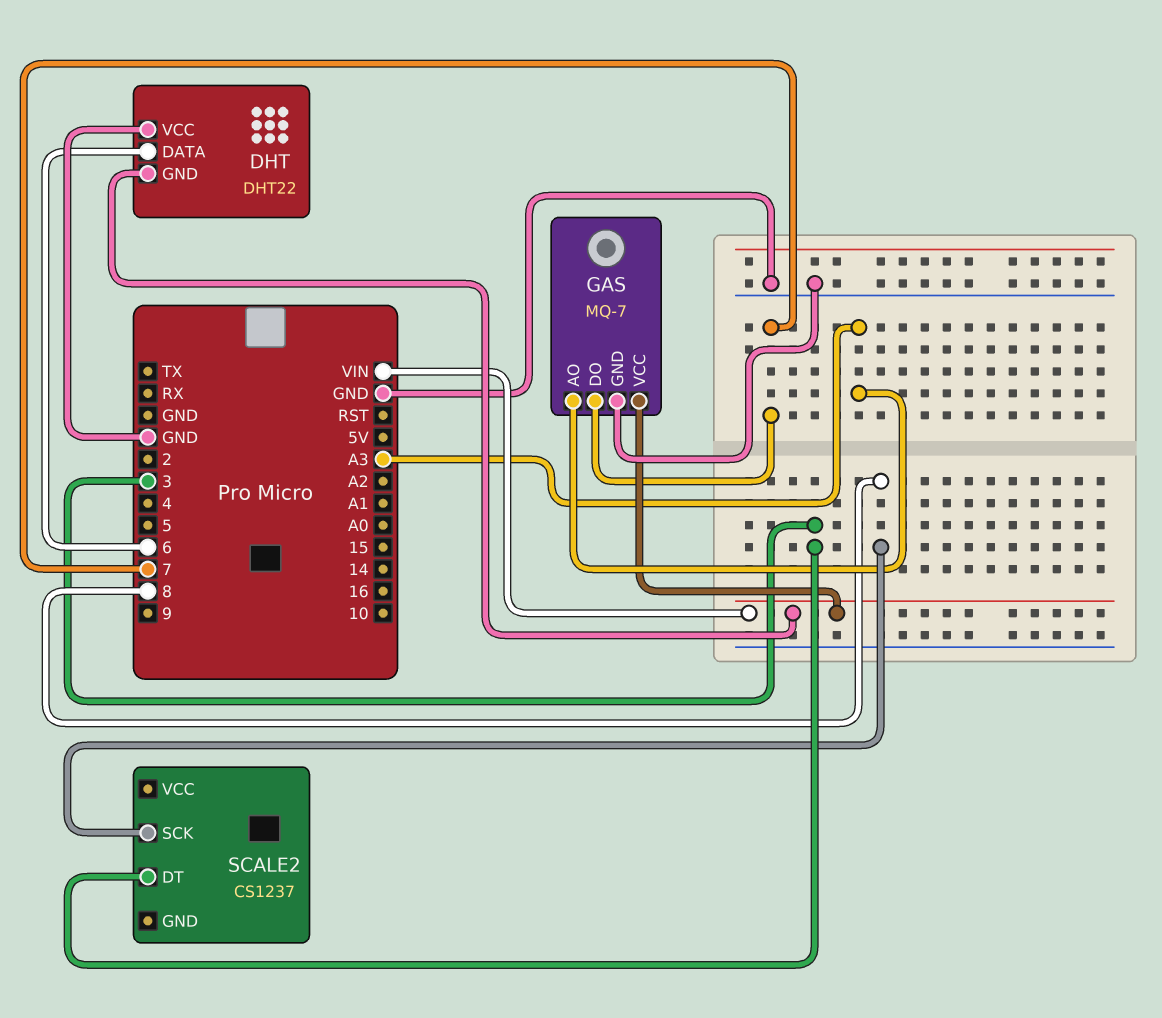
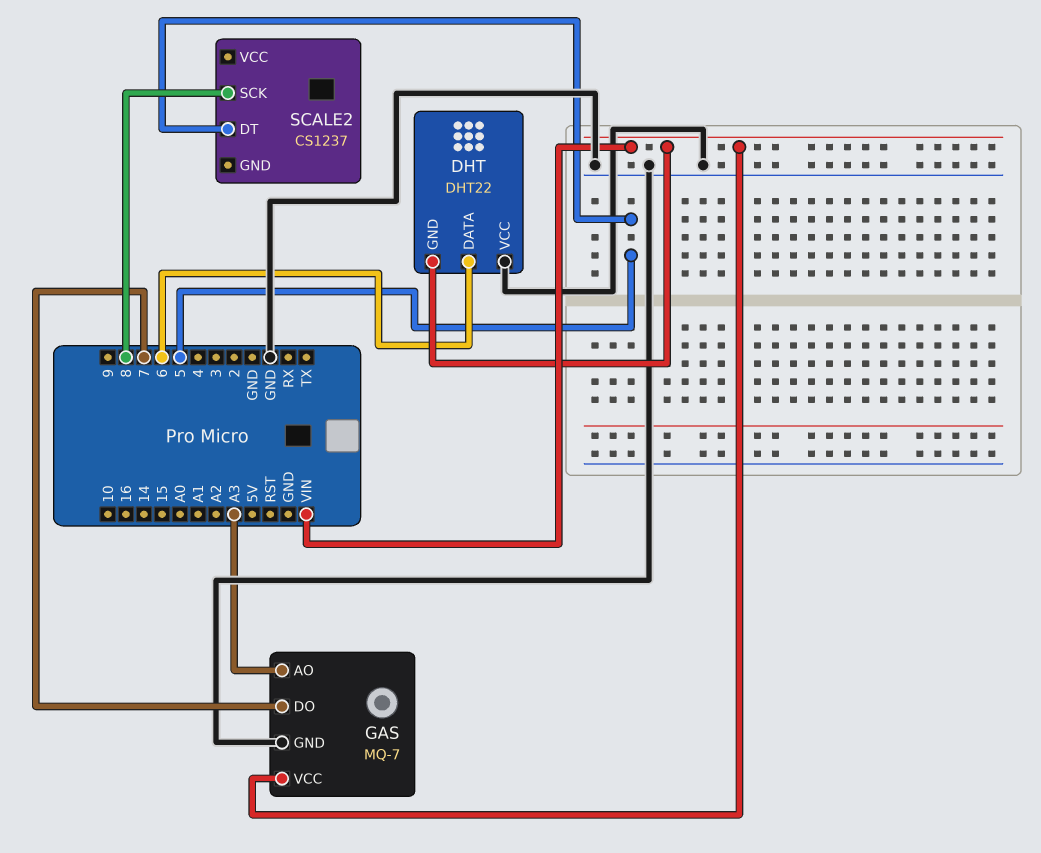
SCALE2 pin DT: 3 -> 5

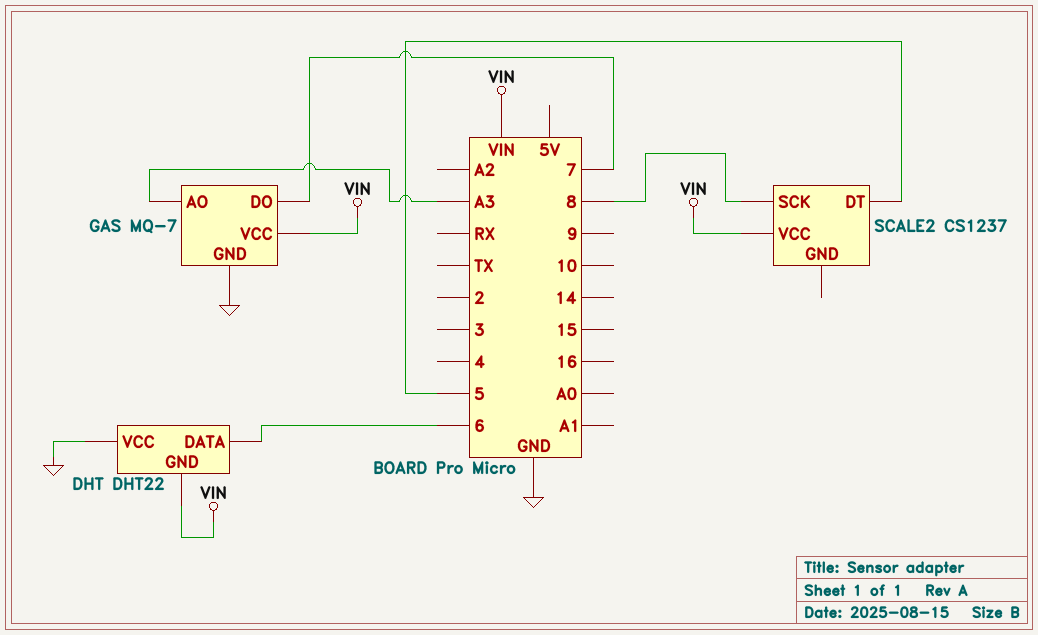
SCALE2 pin VCC: none -> VIN

